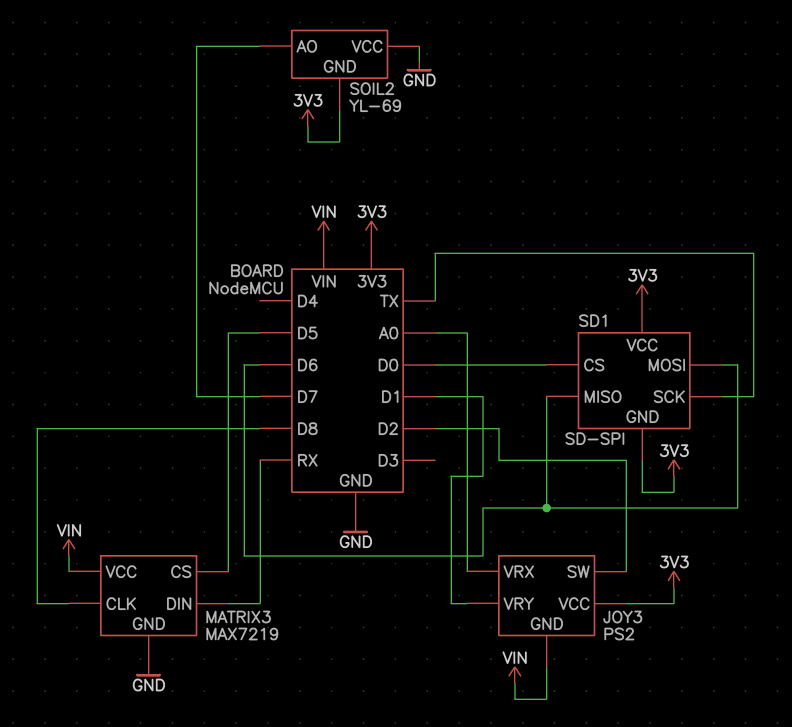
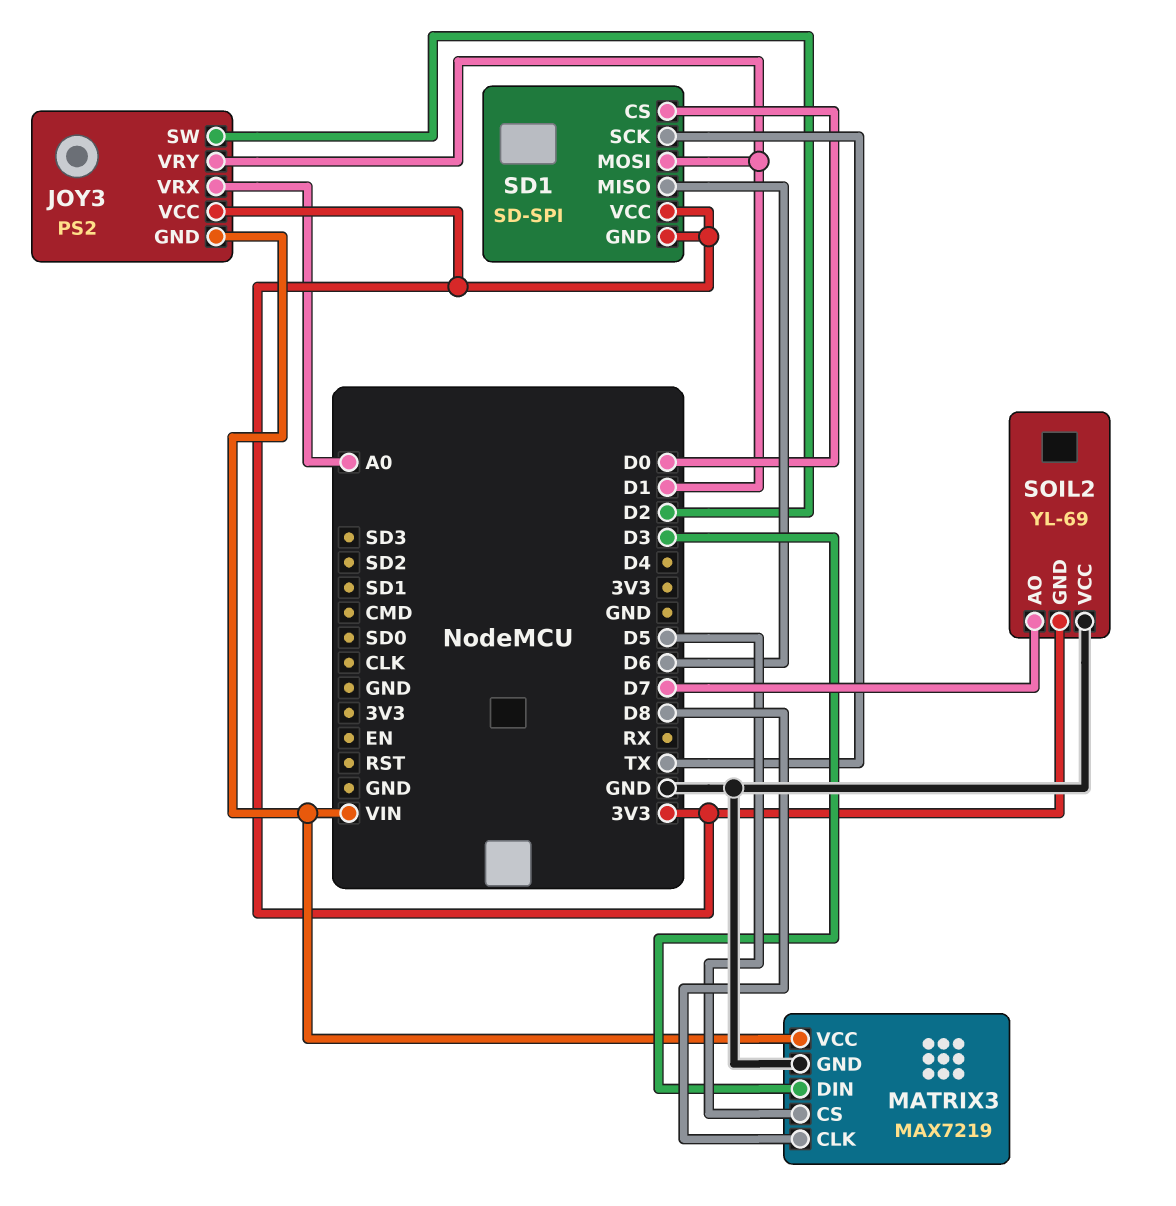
MATRIX3 pin DIN: RX -> D3
SD1 pin MOSI: D6 -> D1

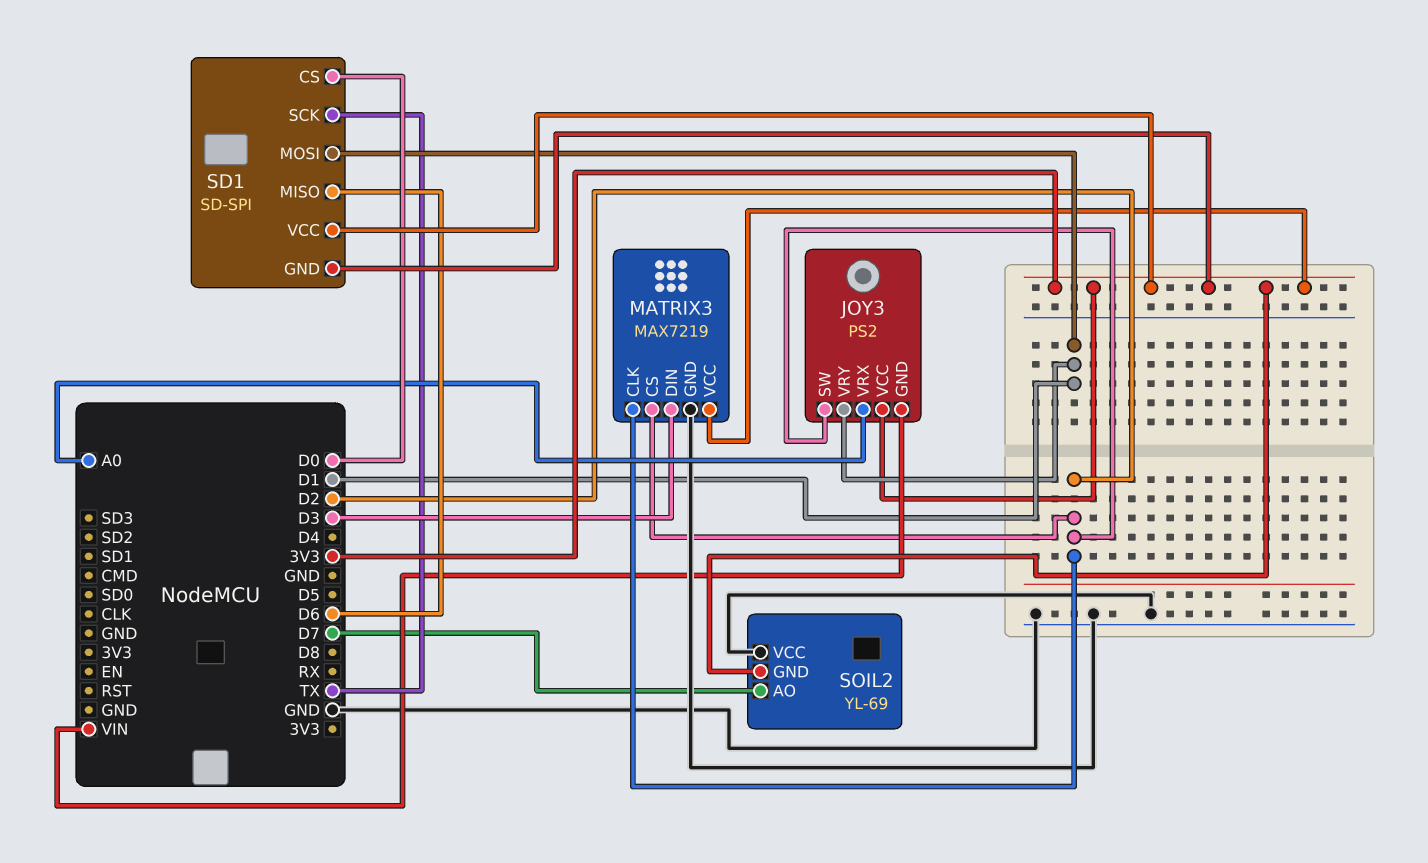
MATRIX3 pin CLK: D8 -> D2
MATRIX3 pin CS: D5 -> D2
MATRIX3 pin VCC: VIN -> 3V3

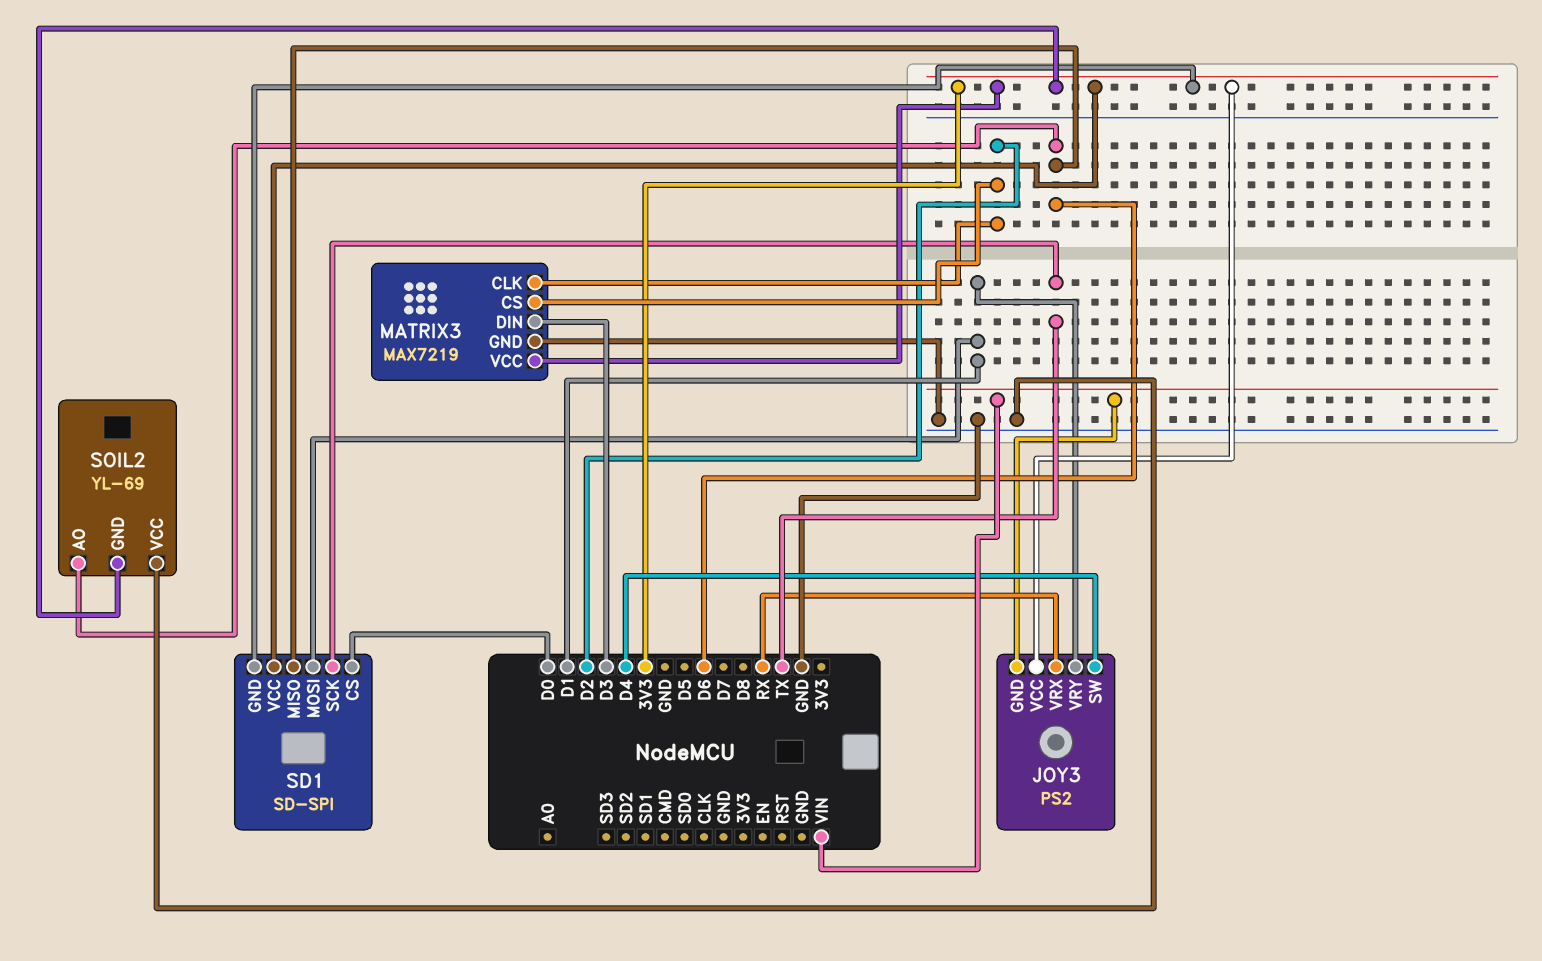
JOY3 pin SW: D2 -> D4
JOY3 pin VRX: A0 -> RX
SOIL2 pin AO: D7 -> D6

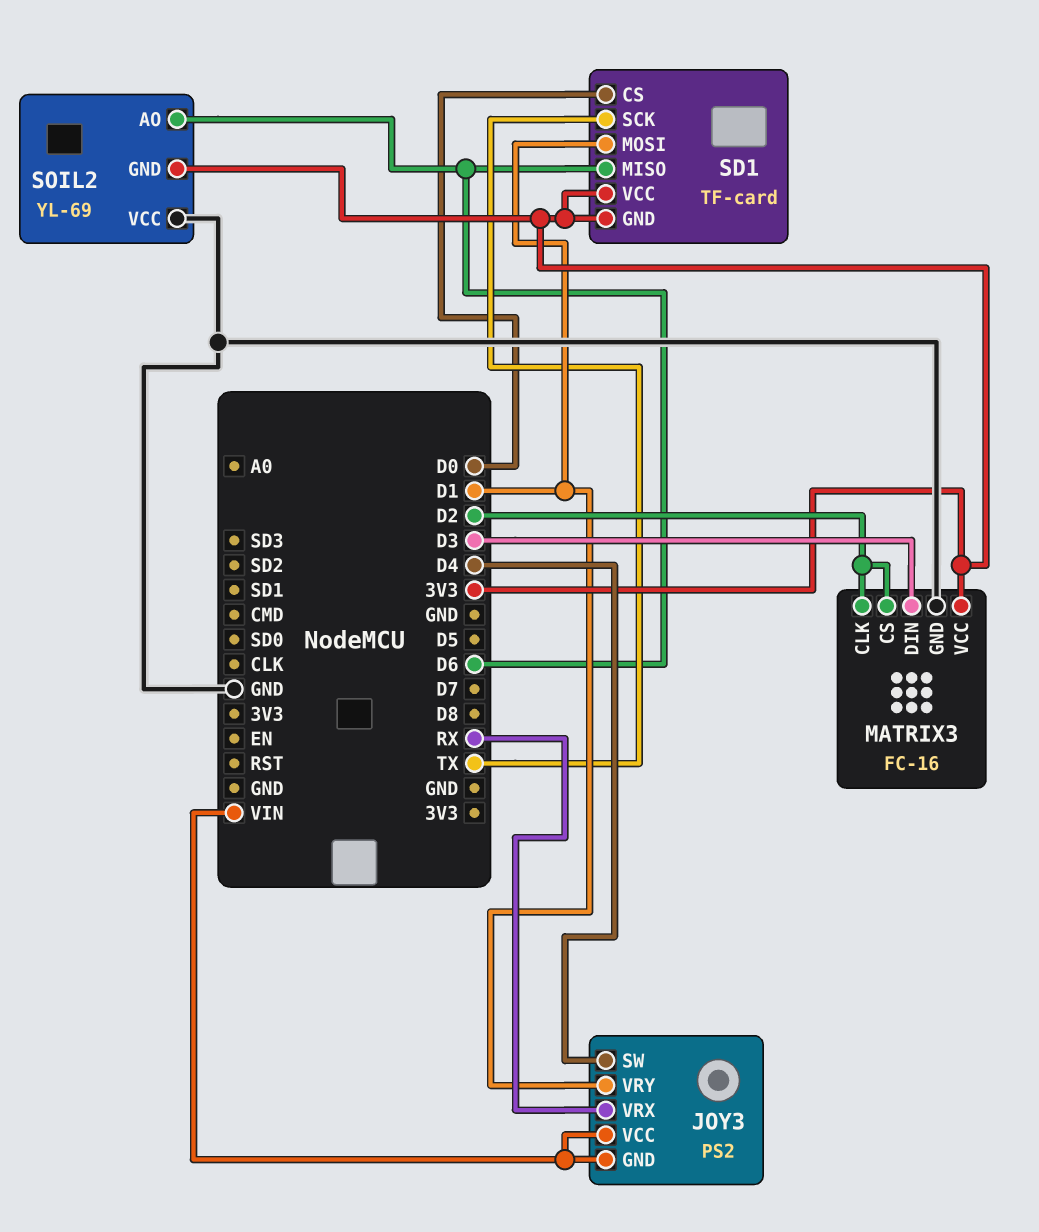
JOY3 pin VCC: 3V3 -> VIN
MATRIX3: MAX7219 -> FC-16
SD1: SD-SPI -> TF-card

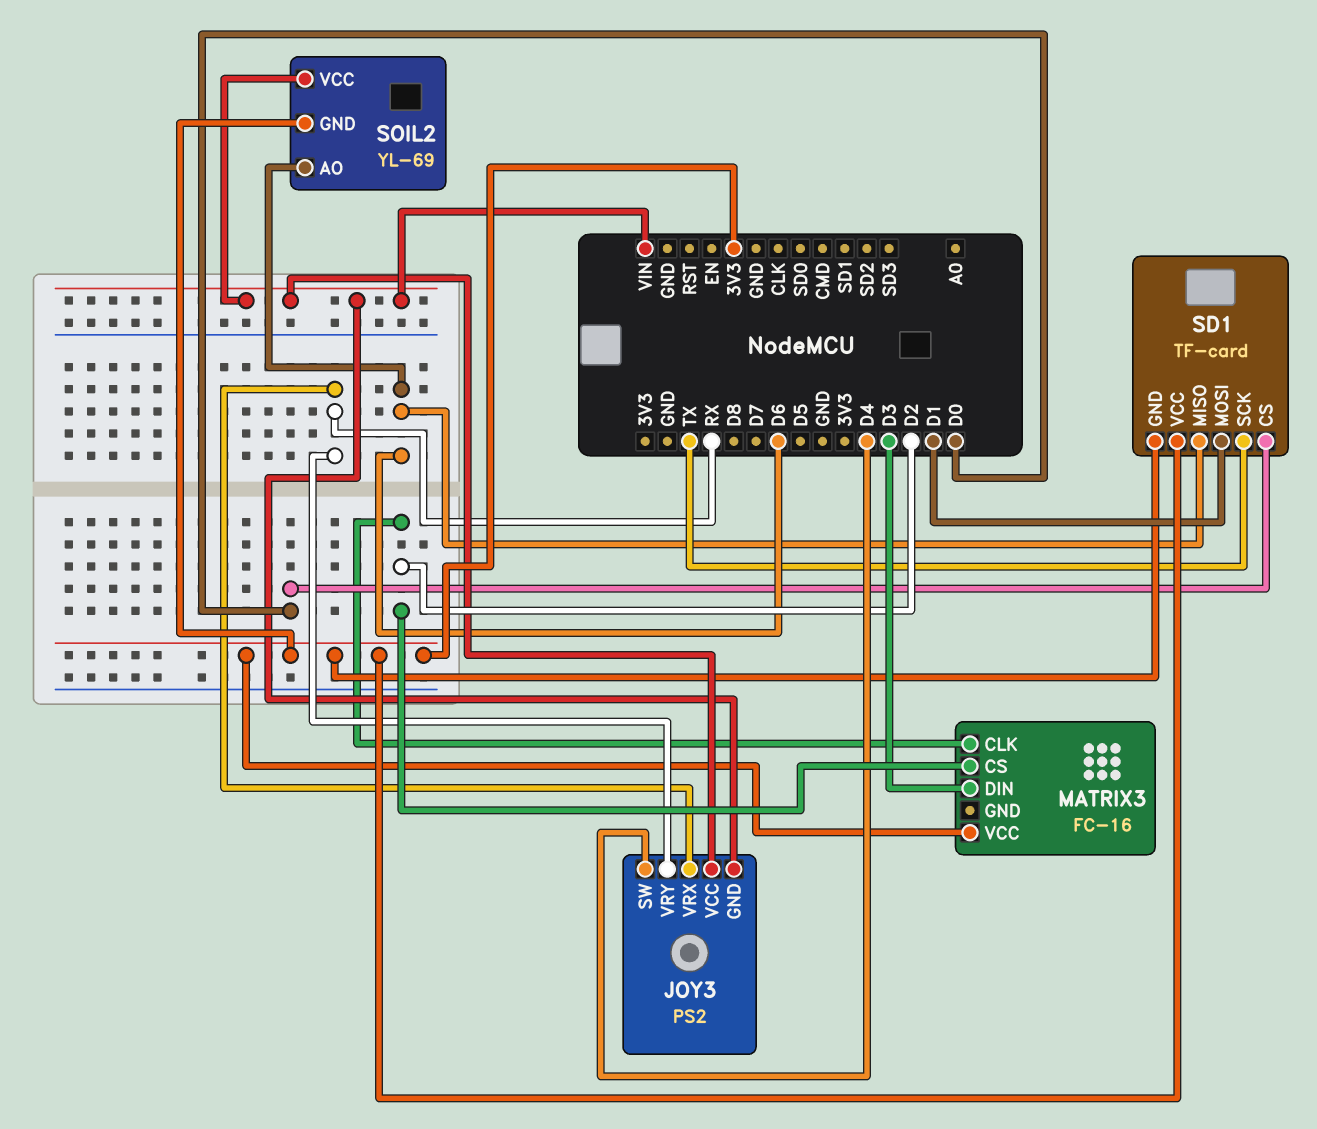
JOY3 pin VRY: D1 -> RX
MATRIX3 pin GND: GND -> none
SOIL2 pin VCC: GND -> VIN

